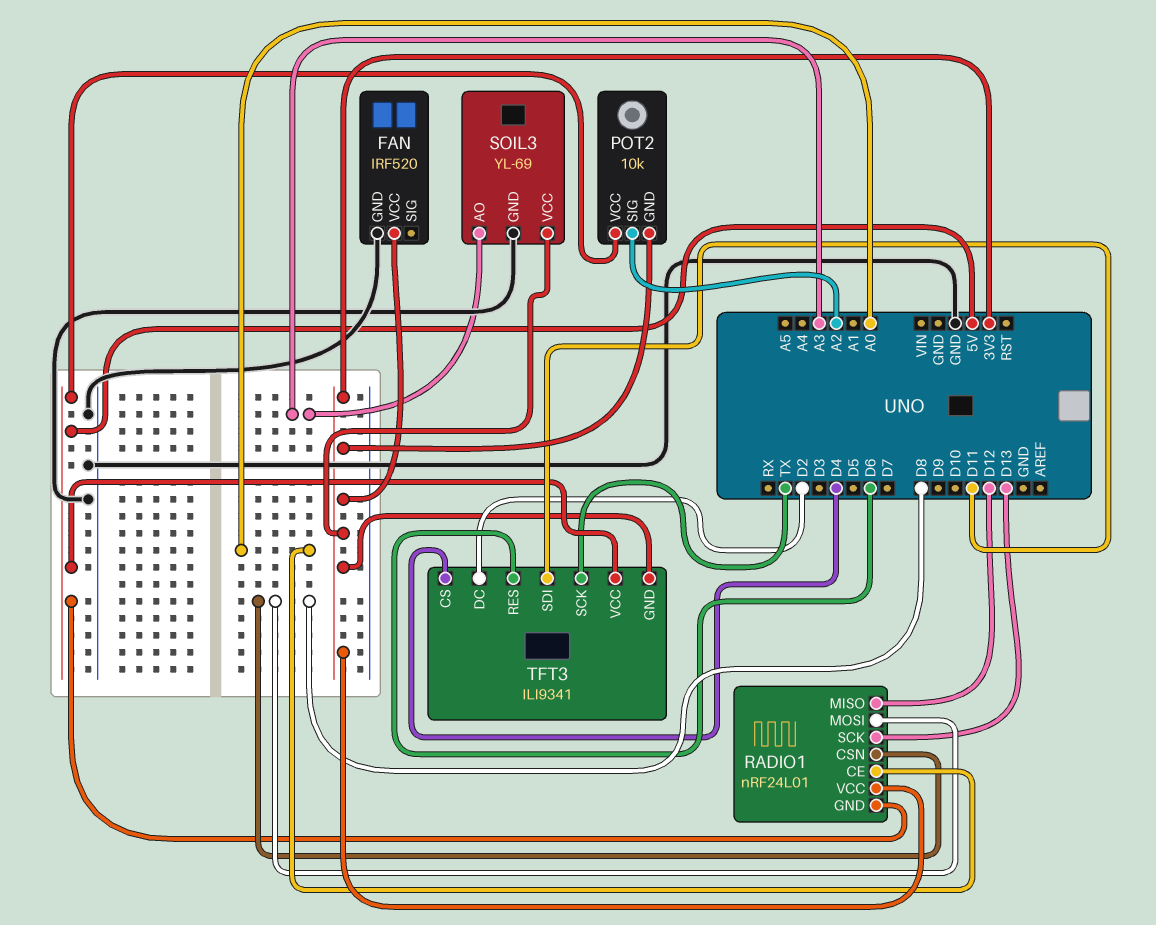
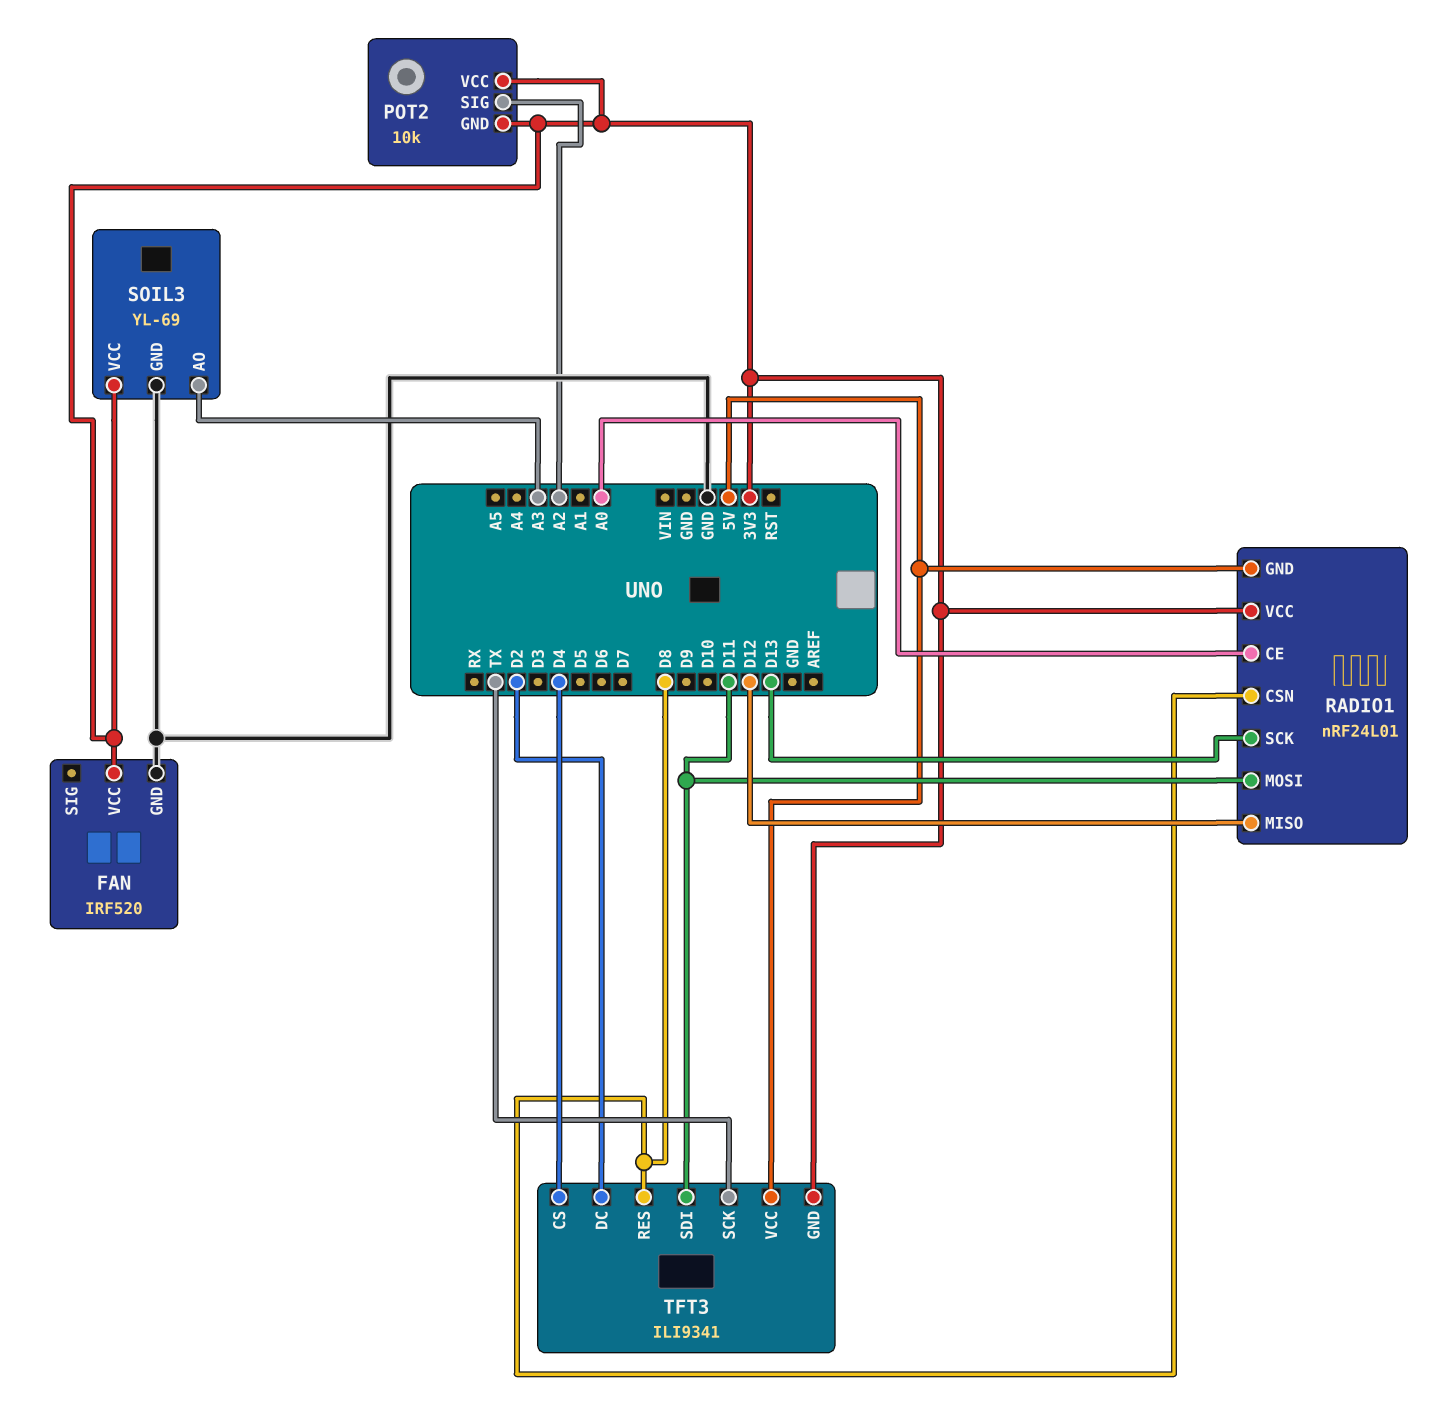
POT2 pin VCC: 5V -> 3V3
RADIO1 pin MOSI: D8 -> D11
TFT3 pin RES: D6 -> D8

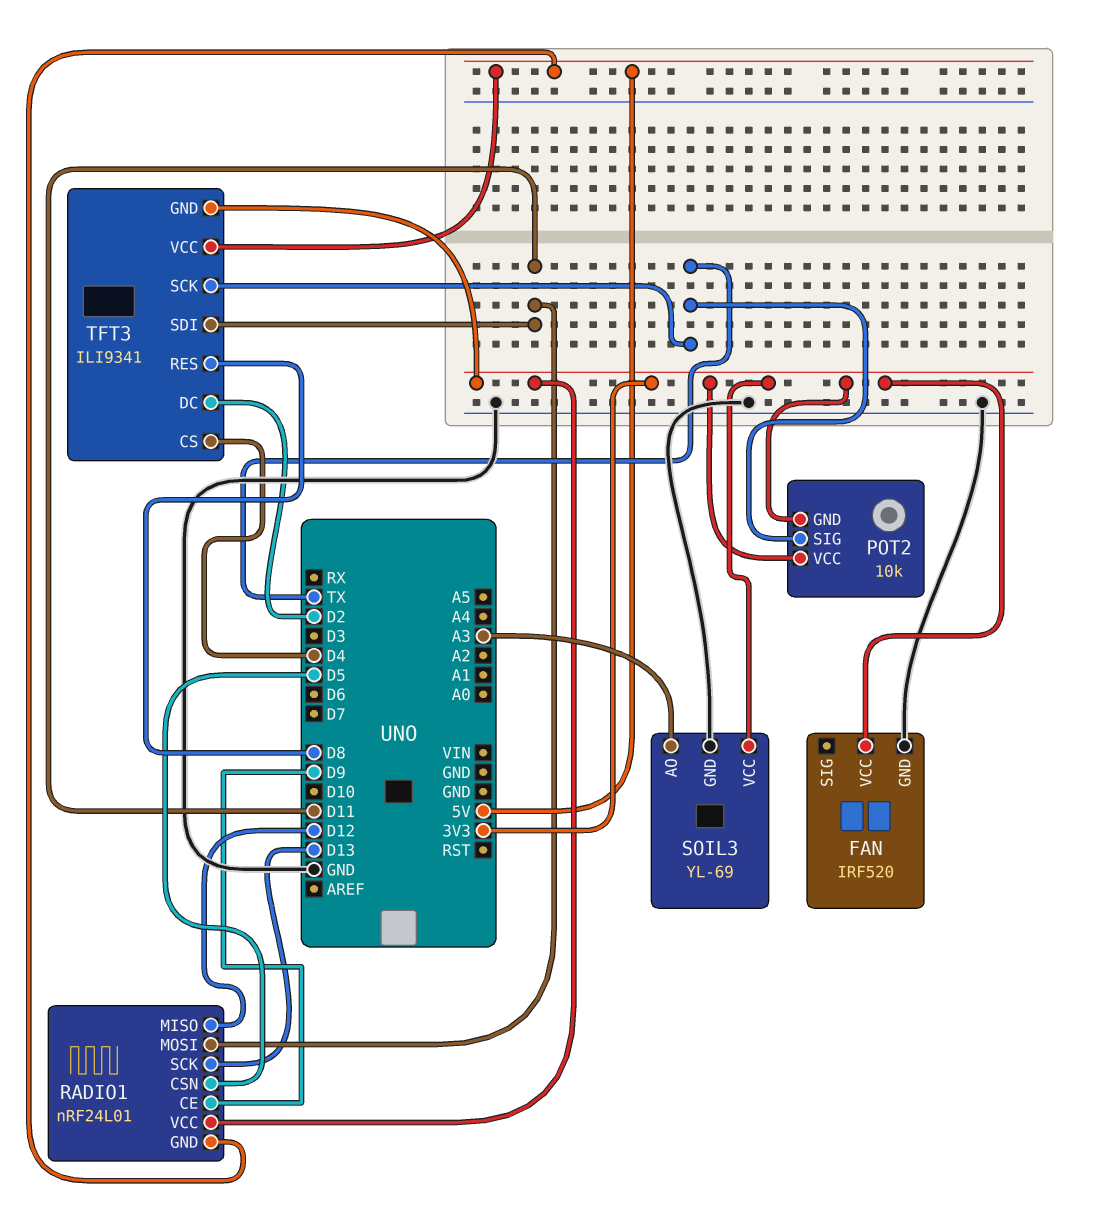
POT2 pin SIG: A2 -> TX
RADIO1 pin CE: A0 -> D9
RADIO1 pin CSN: D8 -> D5

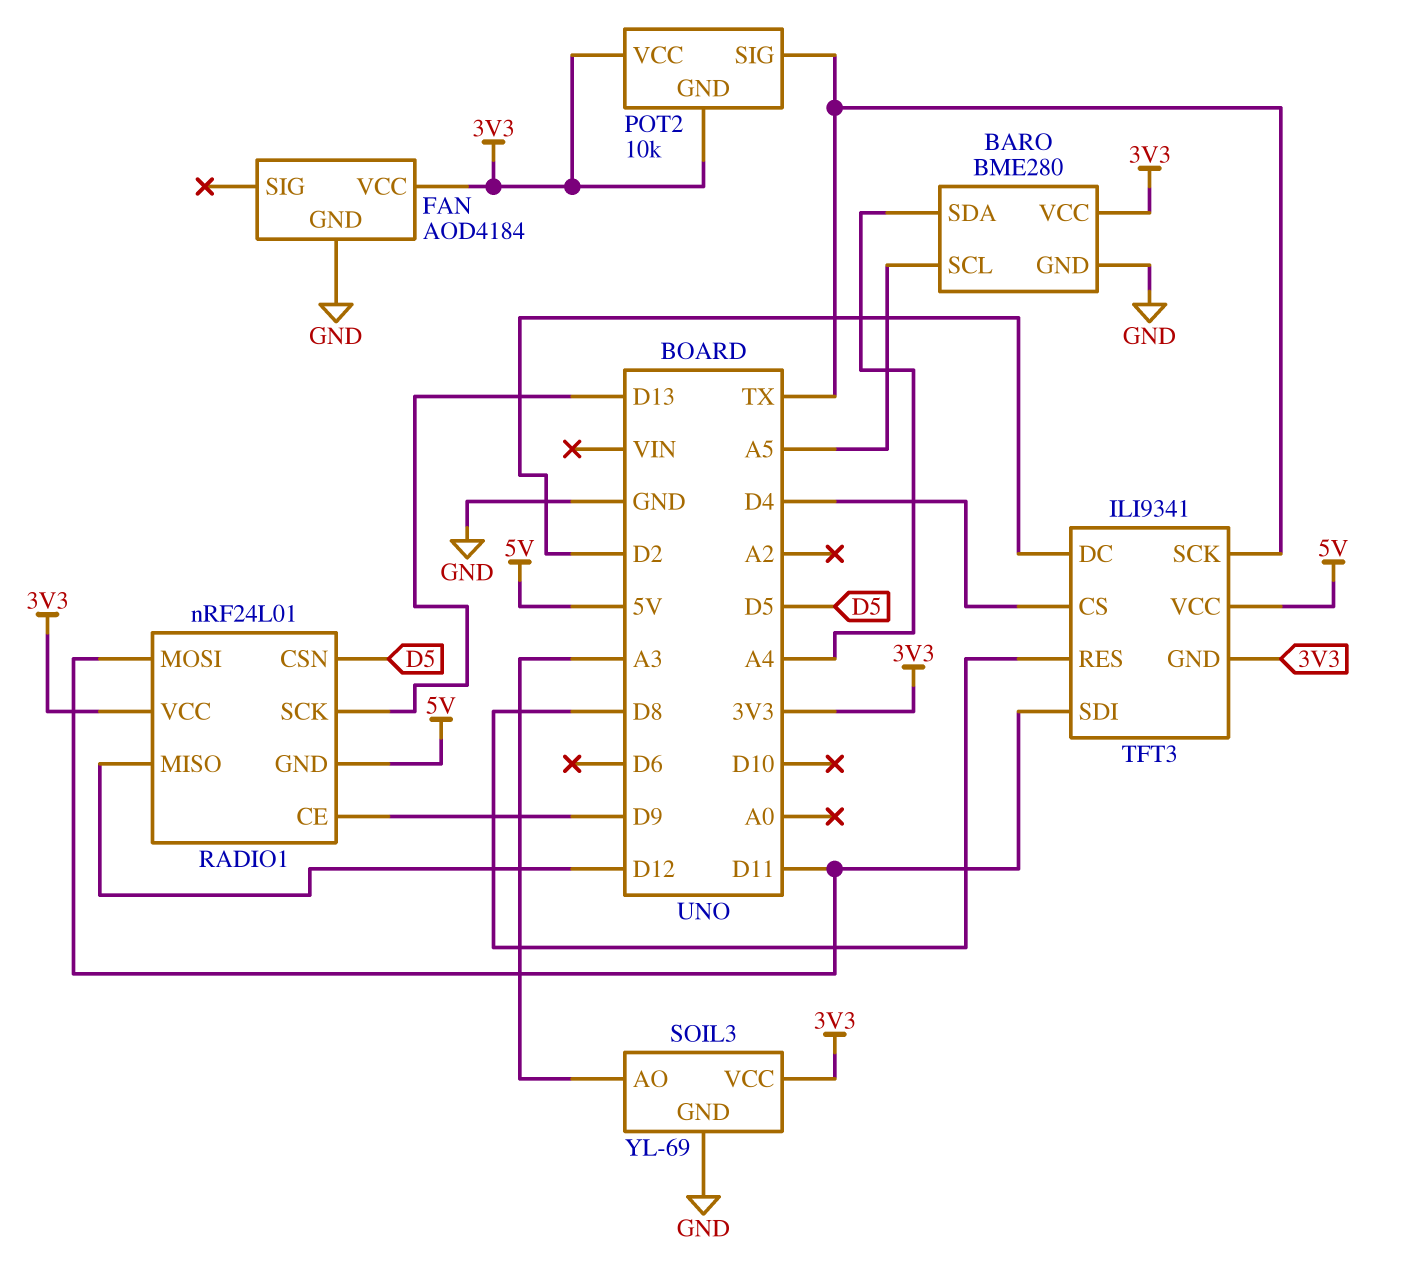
BARO: none -> BME280
BARO pin GND: none -> GND
BARO pin SCL: none -> A5
BARO pin SDA: none -> A4
BARO pin VCC: none -> 3V3
FAN: IRF520 -> AOD4184

